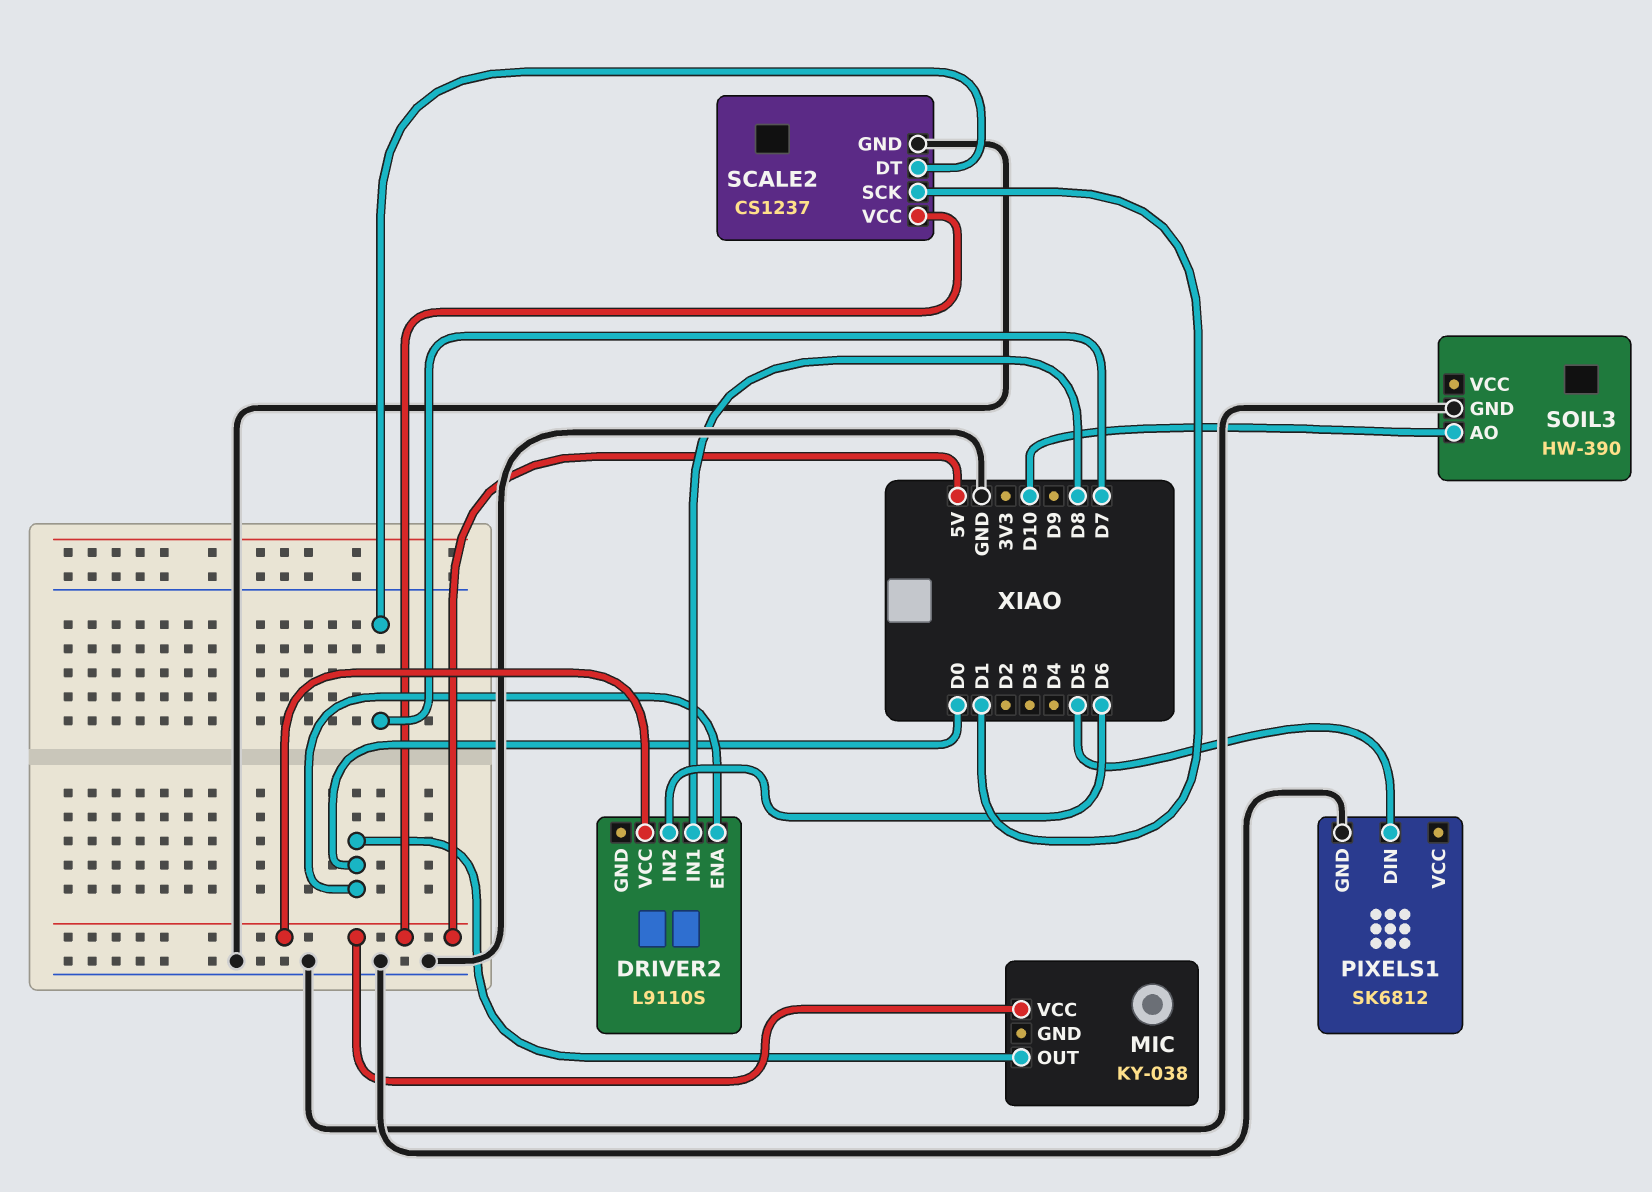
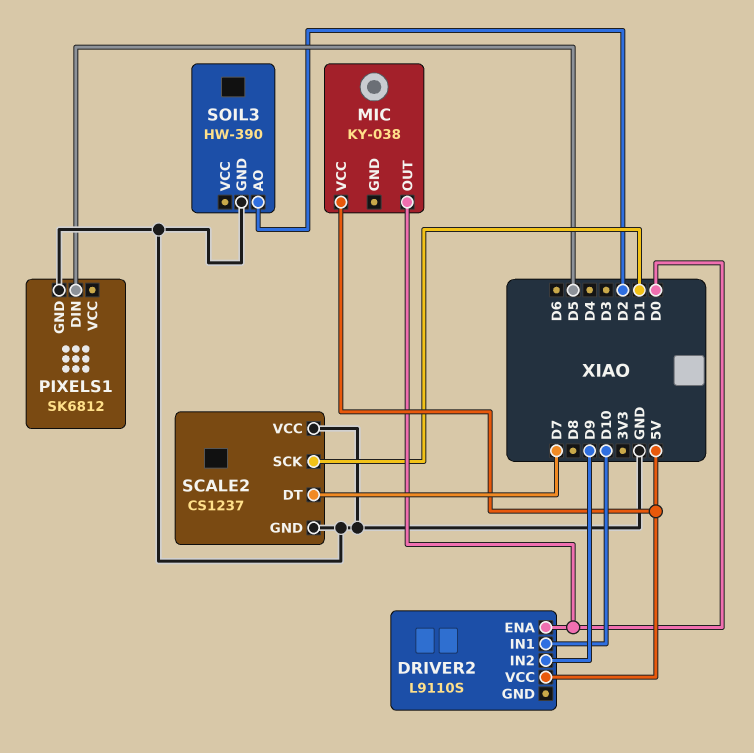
DRIVER2 pin IN1: D8 -> D10
DRIVER2 pin IN2: D6 -> D9
SCALE2 pin VCC: 5V -> GND
SOIL3 pin AO: D10 -> D2

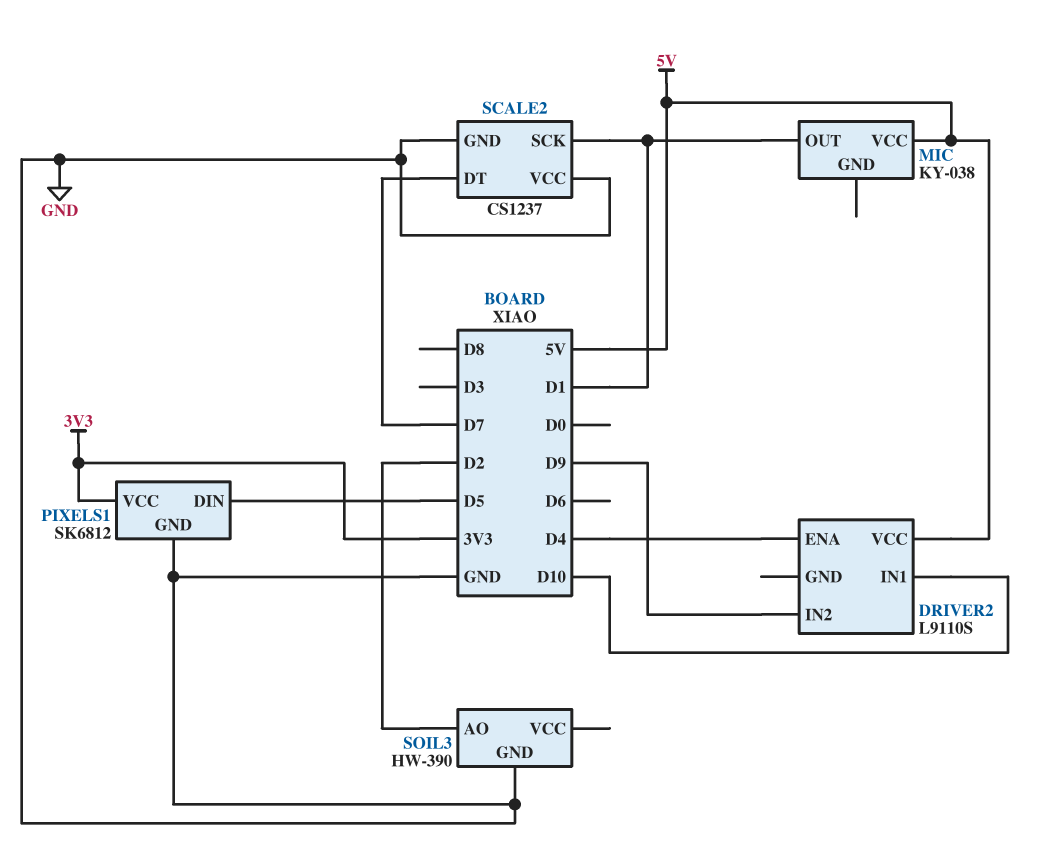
DRIVER2 pin ENA: D0 -> D4
MIC pin OUT: D0 -> D1
PIXELS1 pin VCC: none -> 3V3

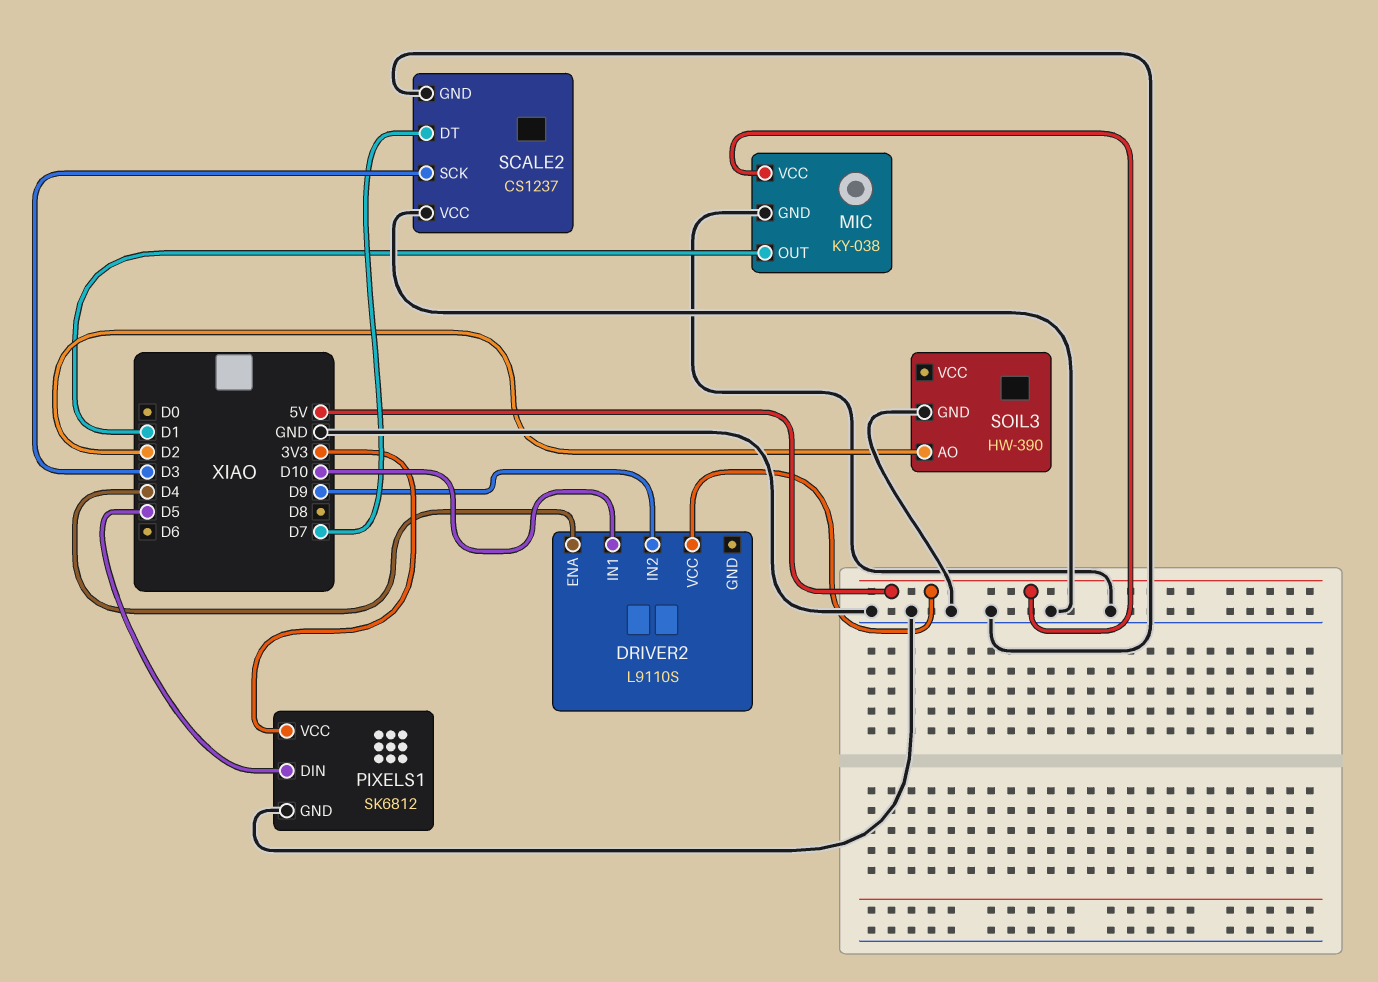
MIC pin GND: none -> GND
SCALE2 pin SCK: D1 -> D3

